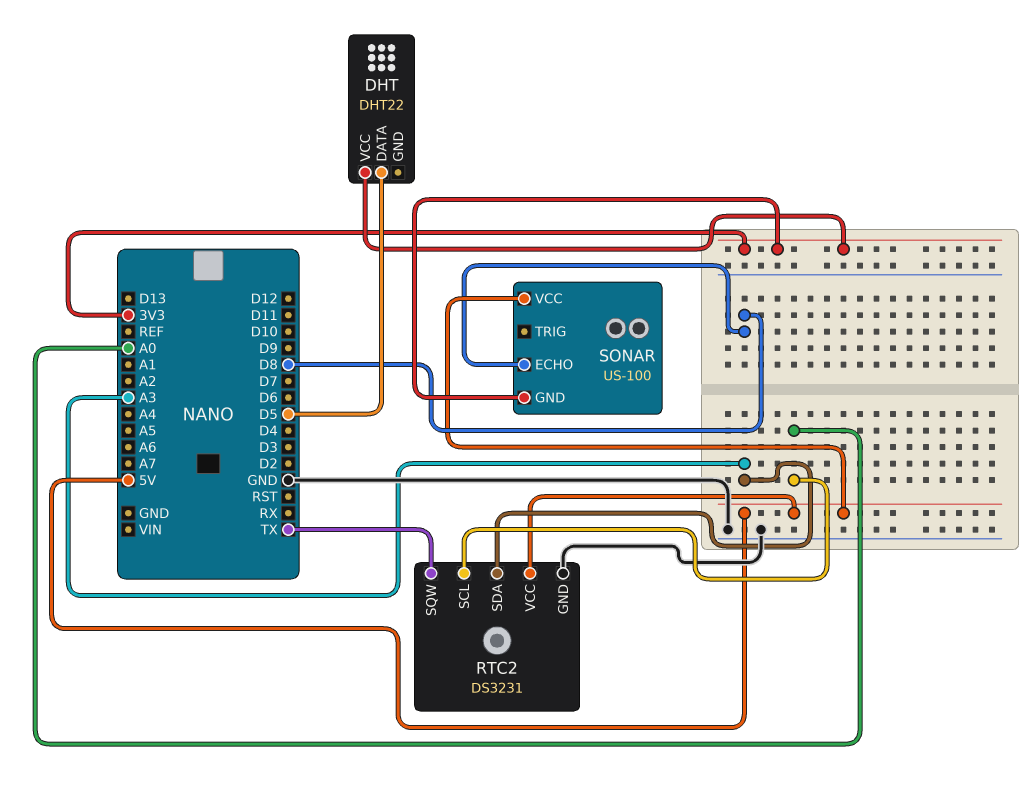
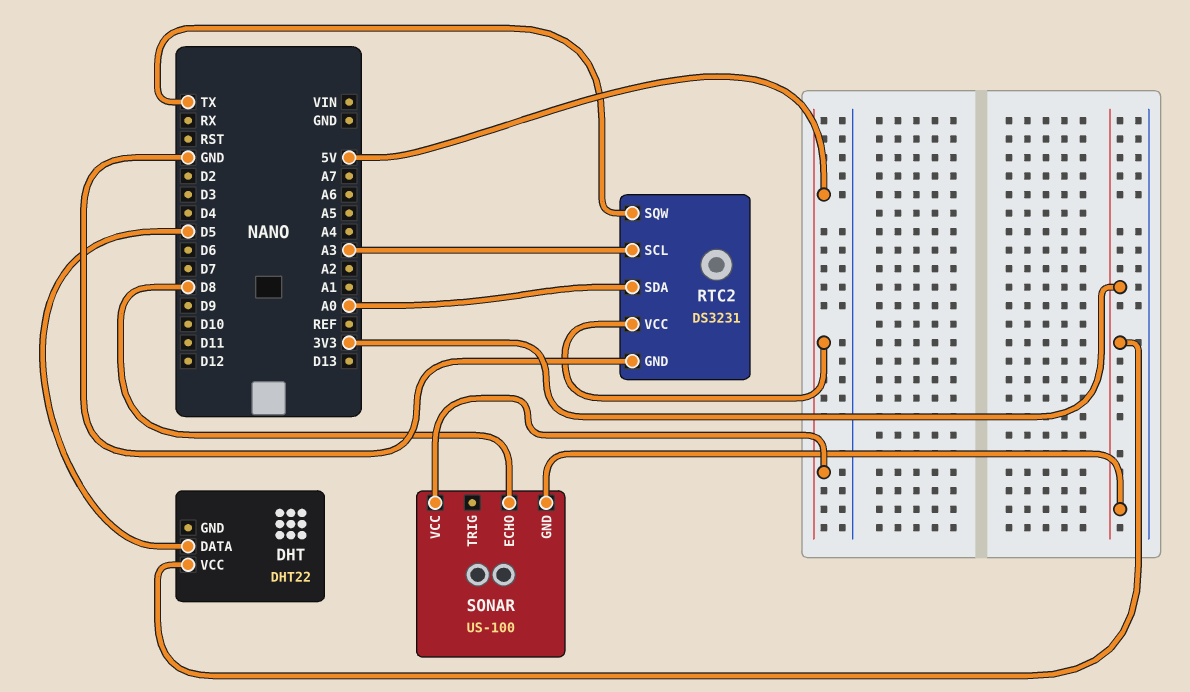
RTC2 pin SCL: A0 -> A3
RTC2 pin SDA: A3 -> A0

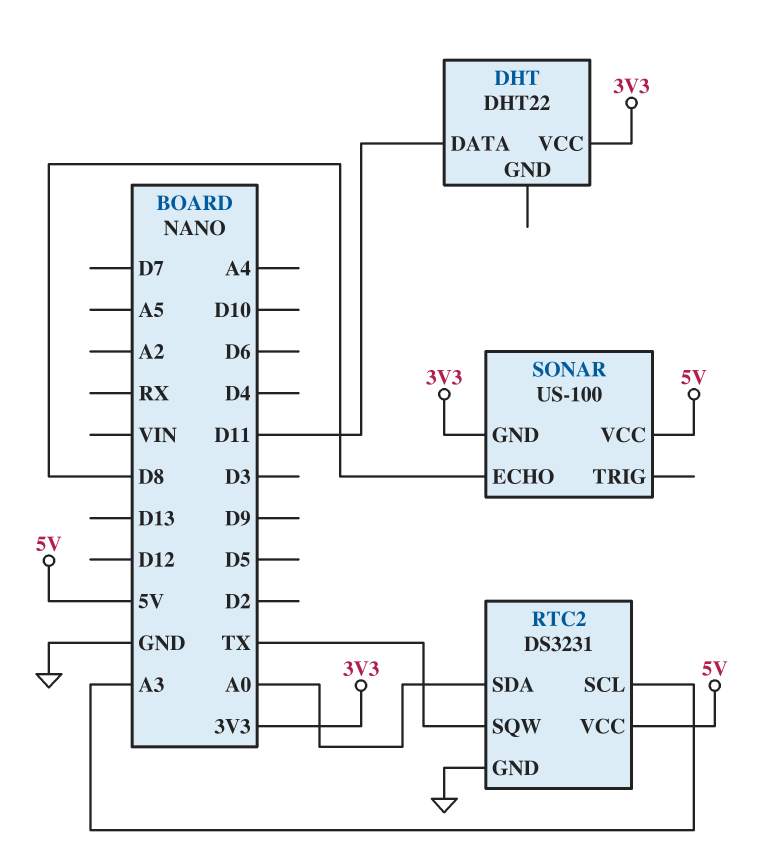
DHT pin DATA: D5 -> D11

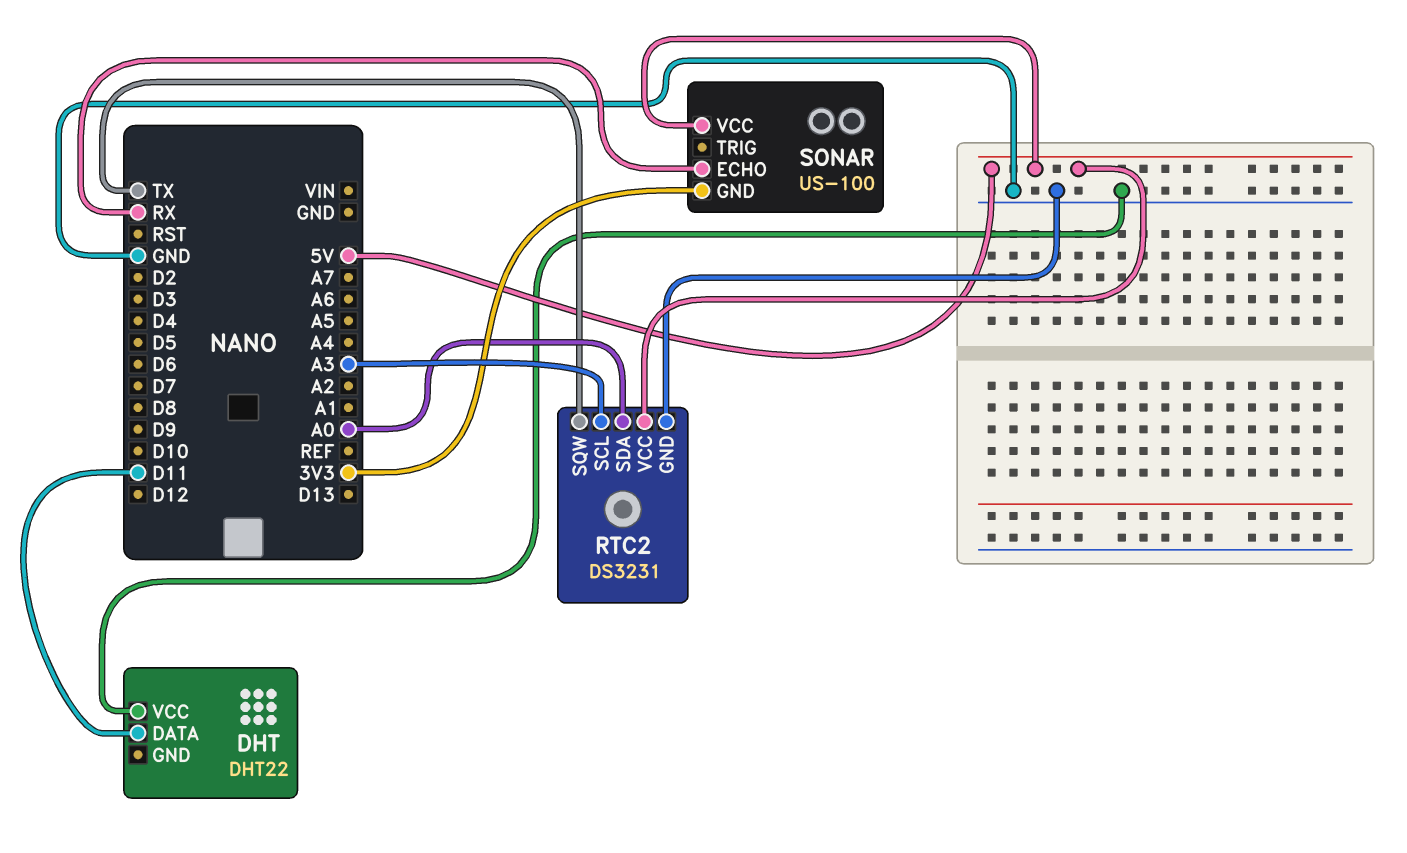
DHT pin VCC: 3V3 -> GND
SONAR pin ECHO: D8 -> RX

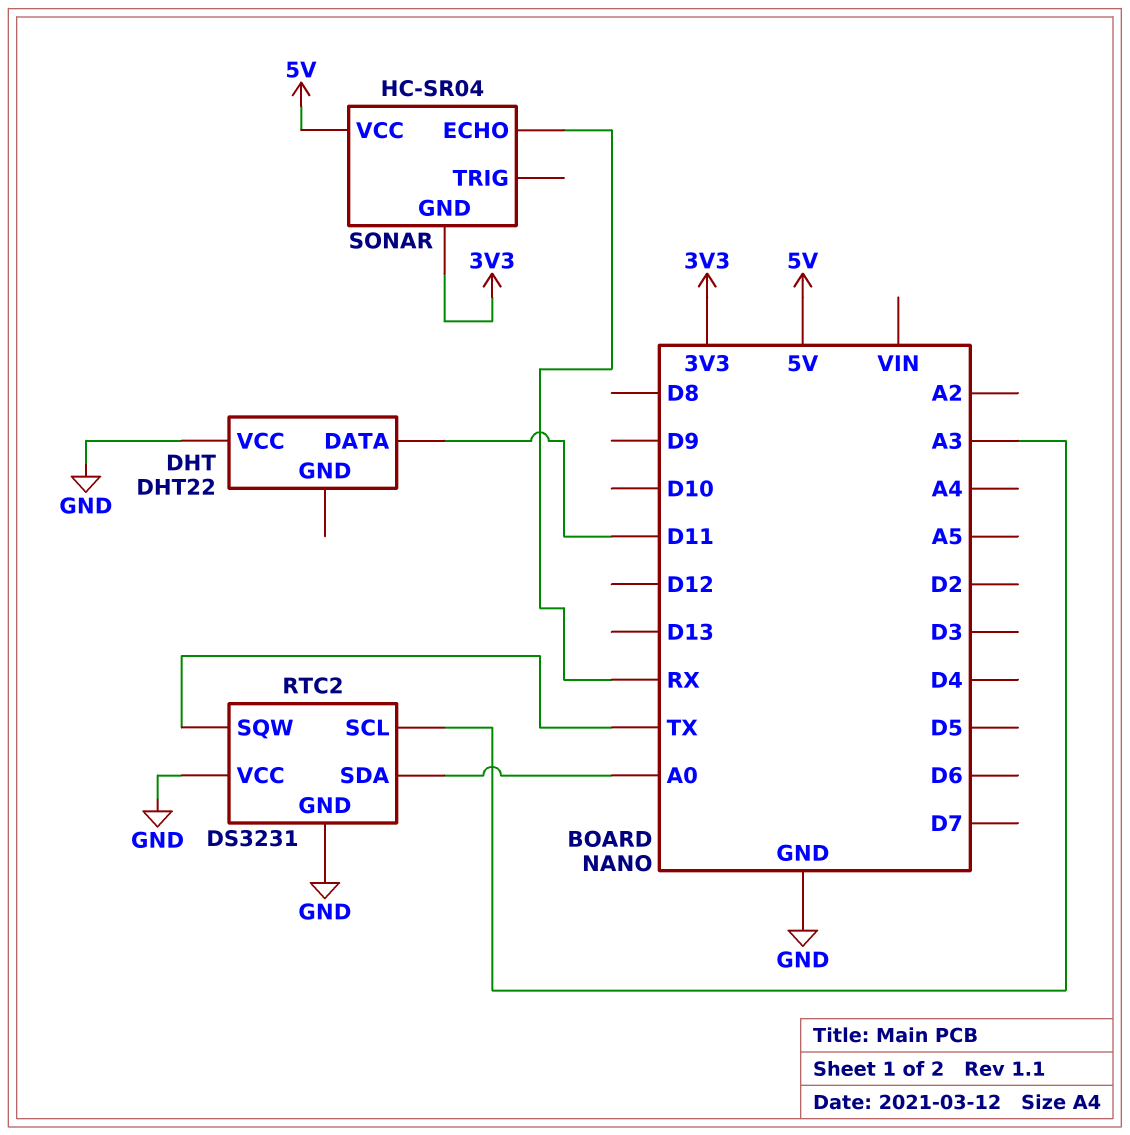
RTC2 pin VCC: 5V -> GND
SONAR: US-100 -> HC-SR04

